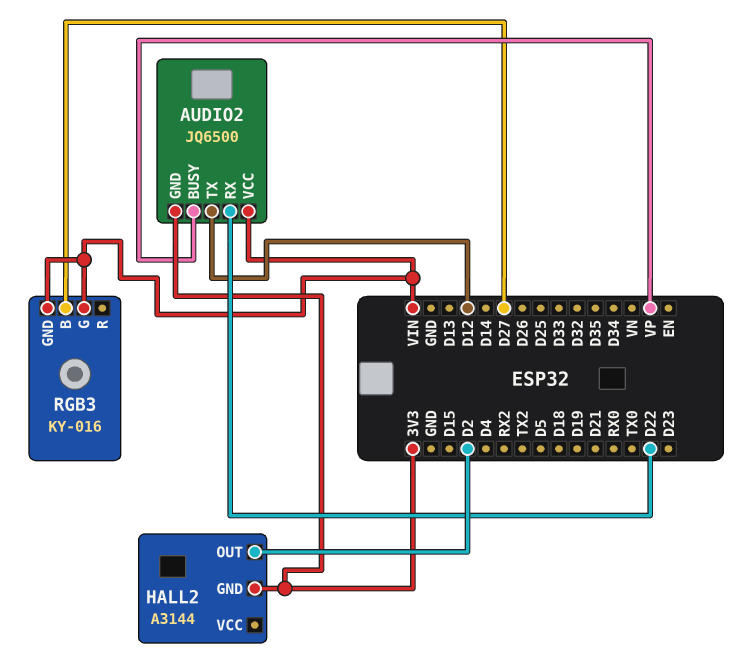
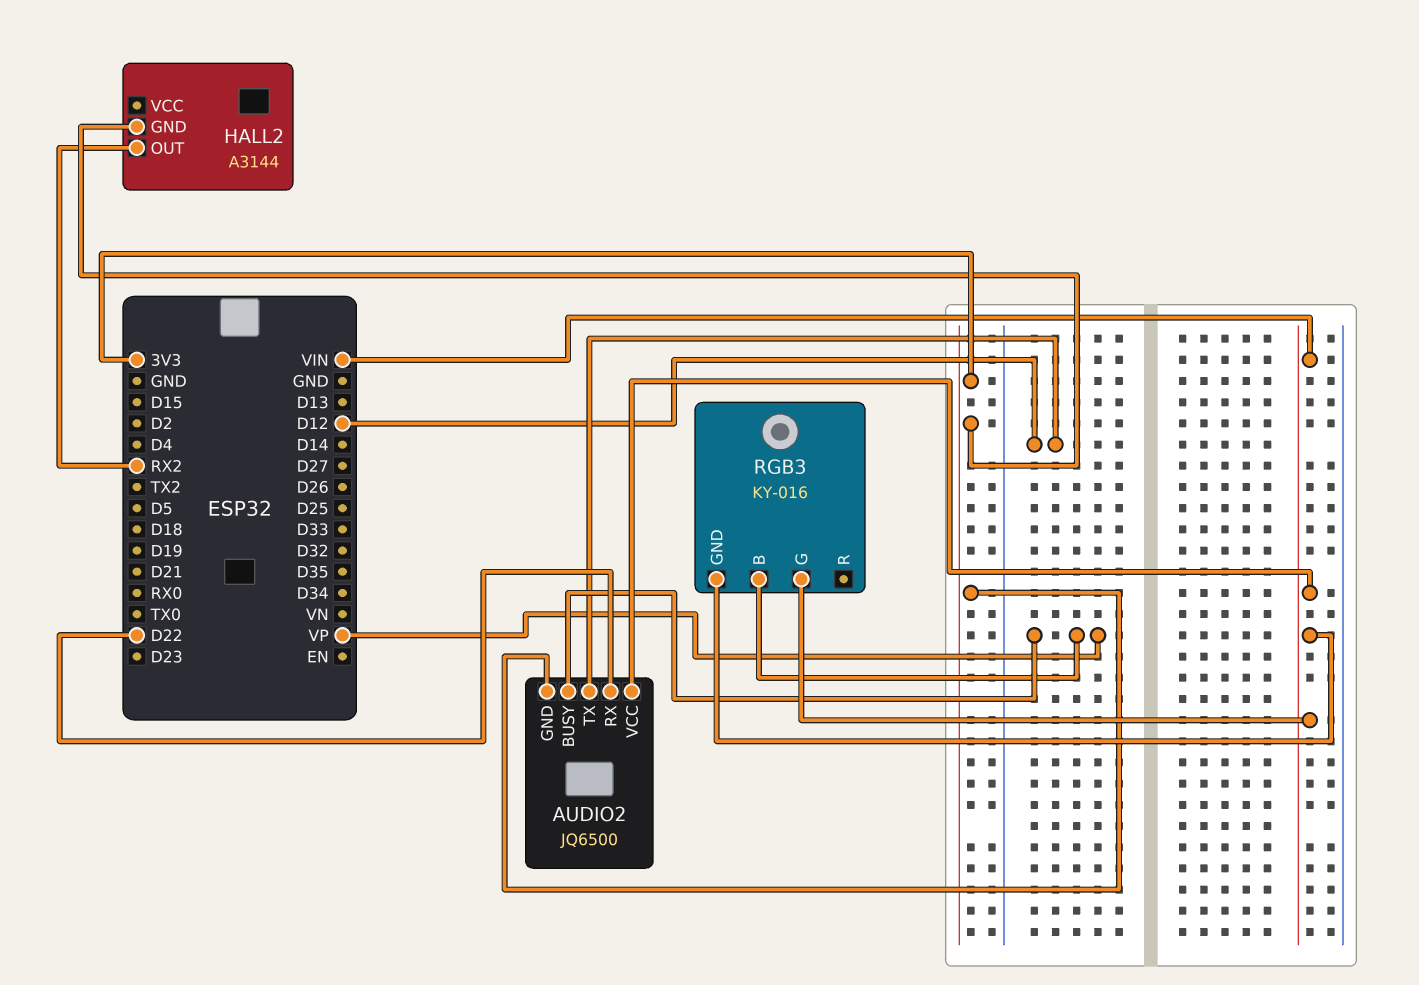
HALL2 pin OUT: D2 -> RX2
RGB3 pin B: D27 -> VP

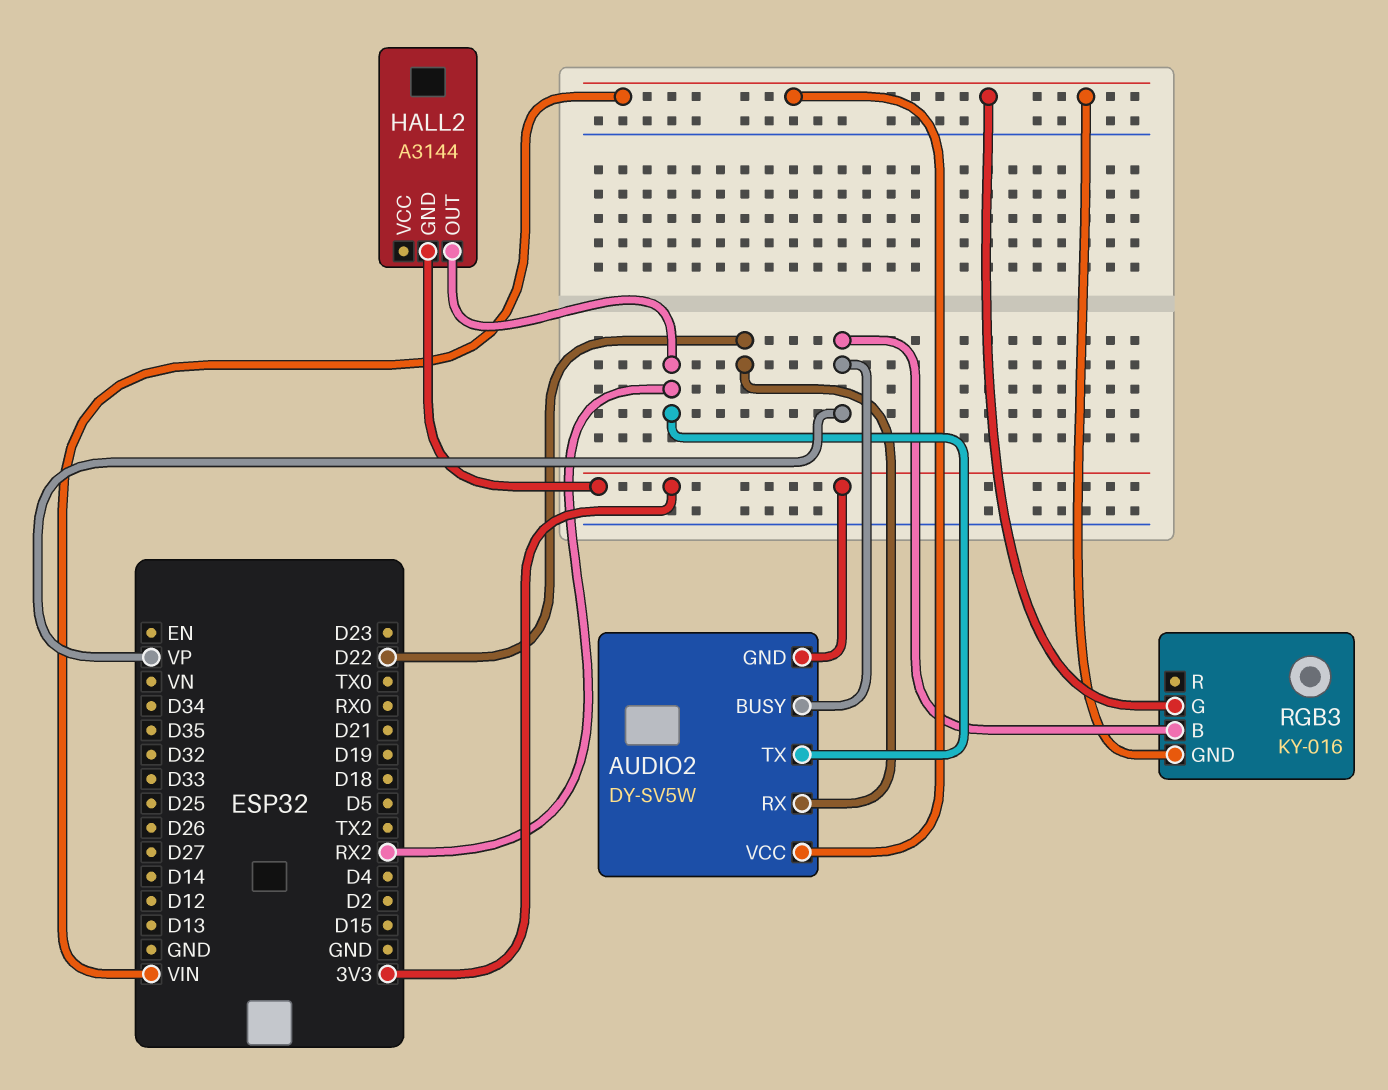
AUDIO2: JQ6500 -> DY-SV5W
AUDIO2 pin TX: D12 -> RX2

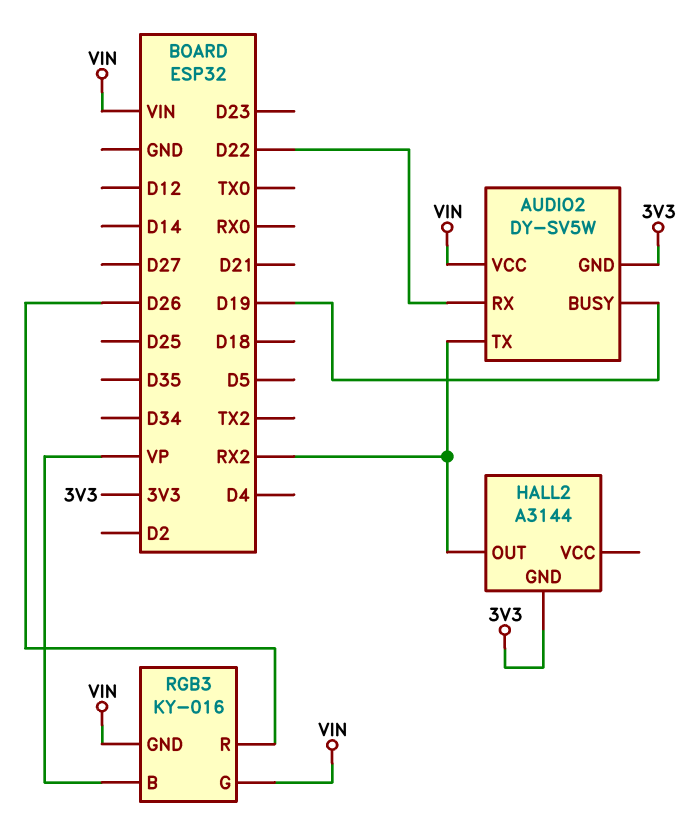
AUDIO2 pin BUSY: VP -> D19
RGB3 pin R: none -> D26

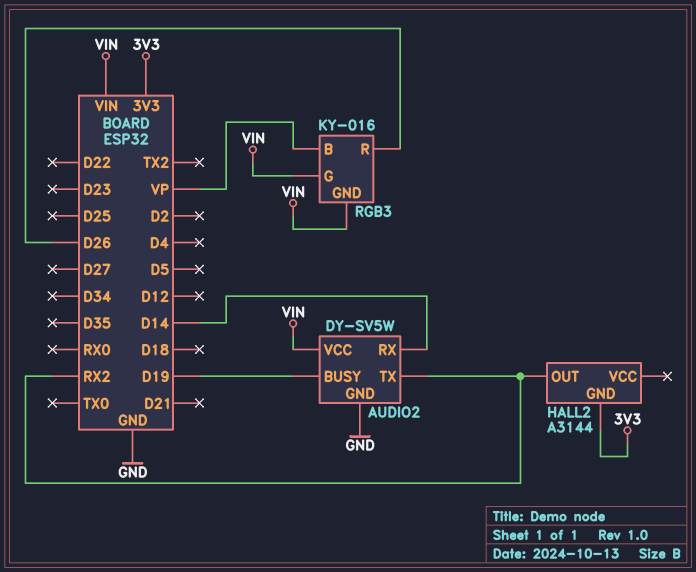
AUDIO2 pin GND: 3V3 -> GND
AUDIO2 pin RX: D22 -> D14

